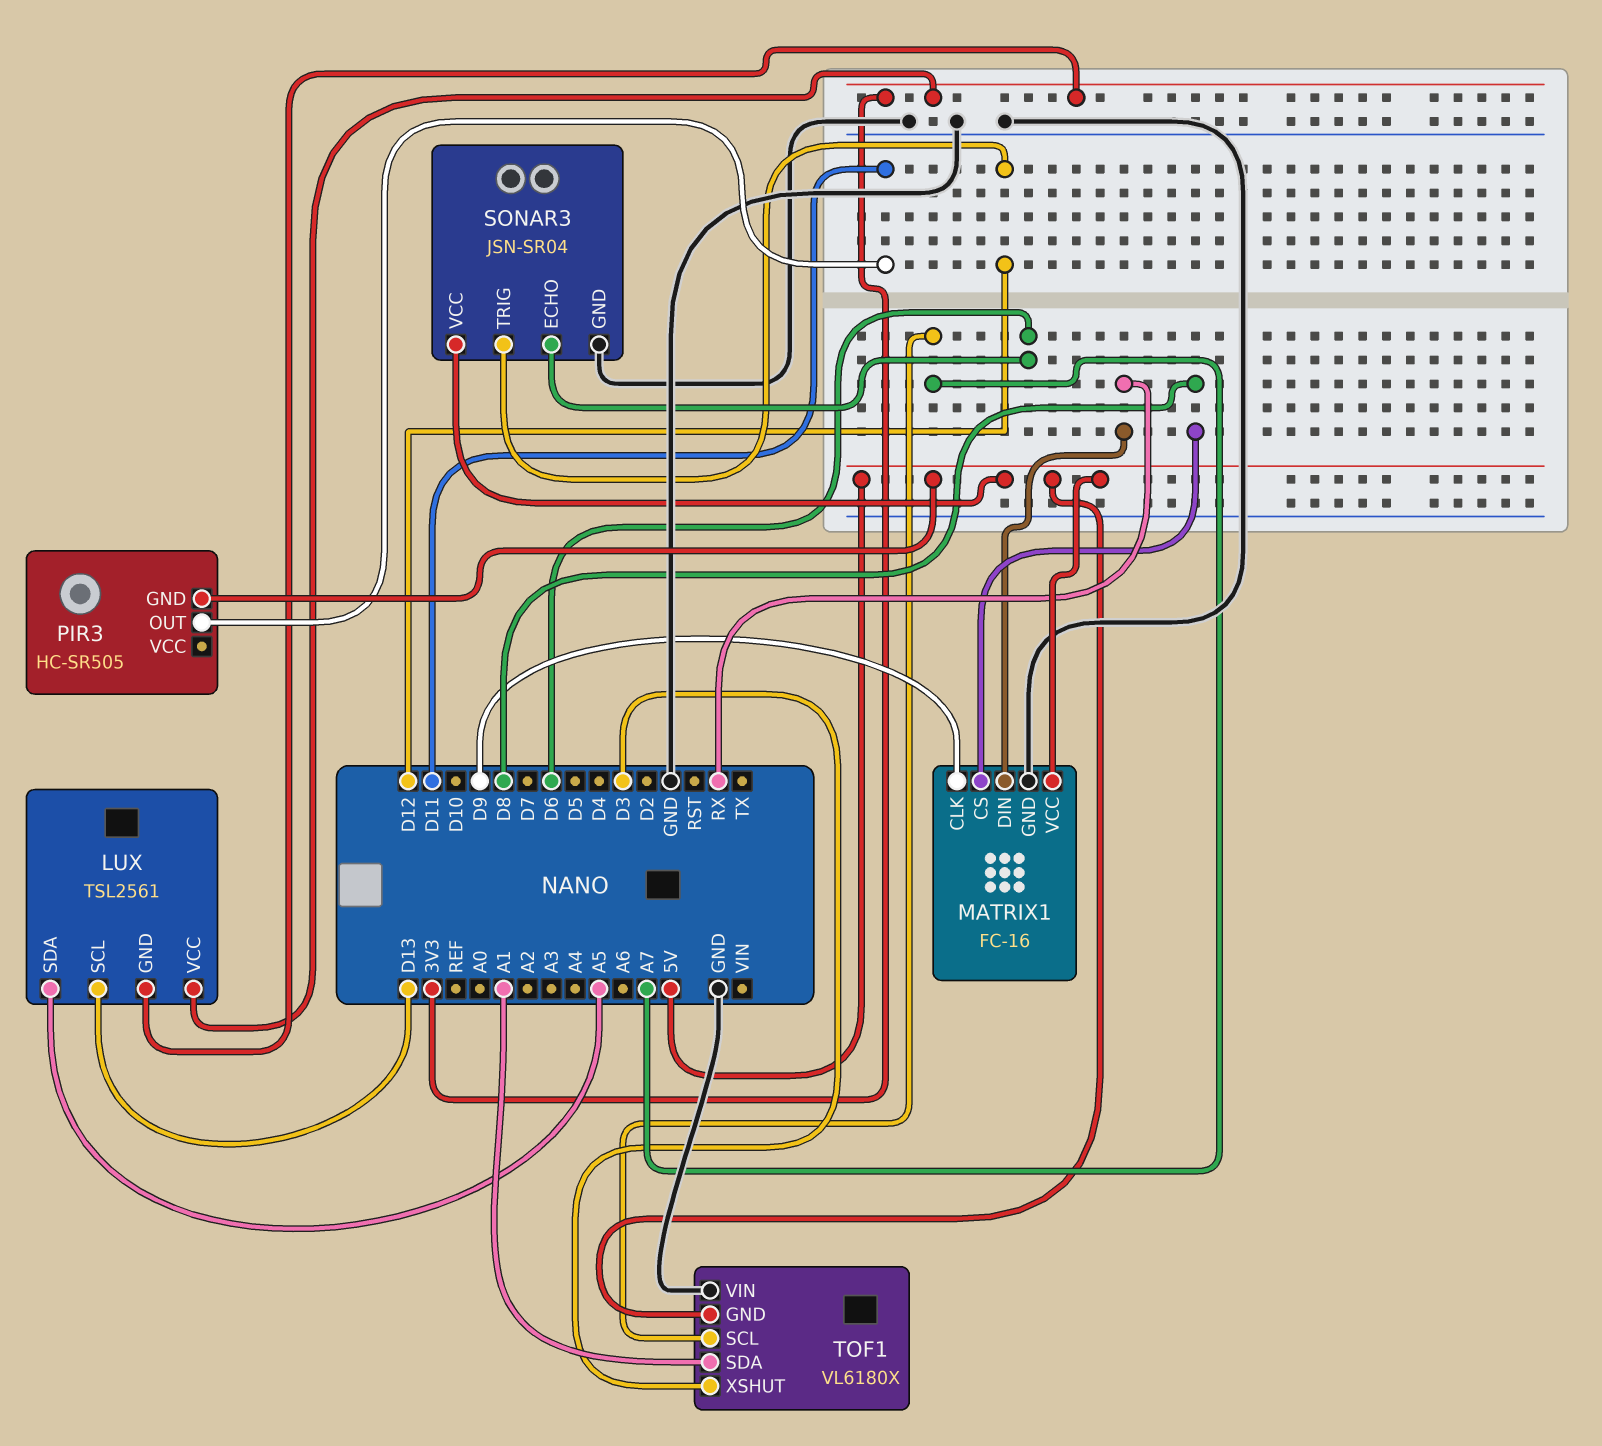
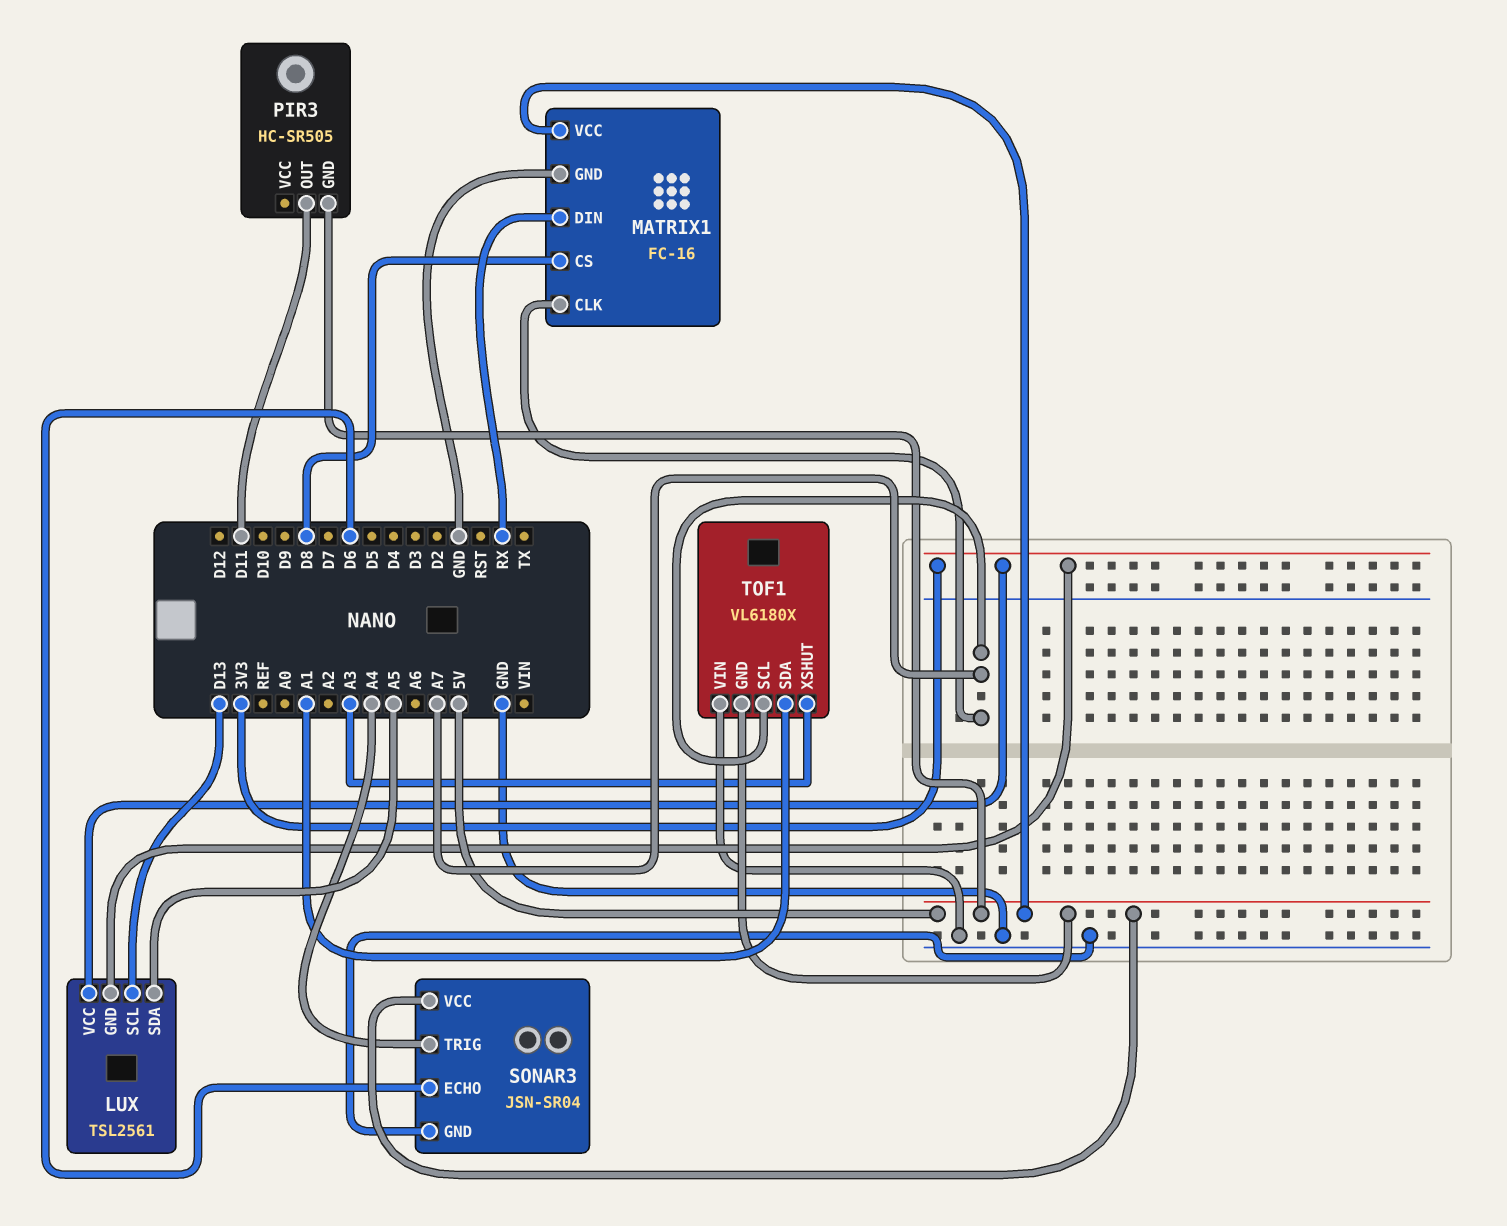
MATRIX1 pin CLK: D9 -> A7
SONAR3 pin TRIG: D12 -> A4
TOF1 pin XSHUT: D3 -> A3

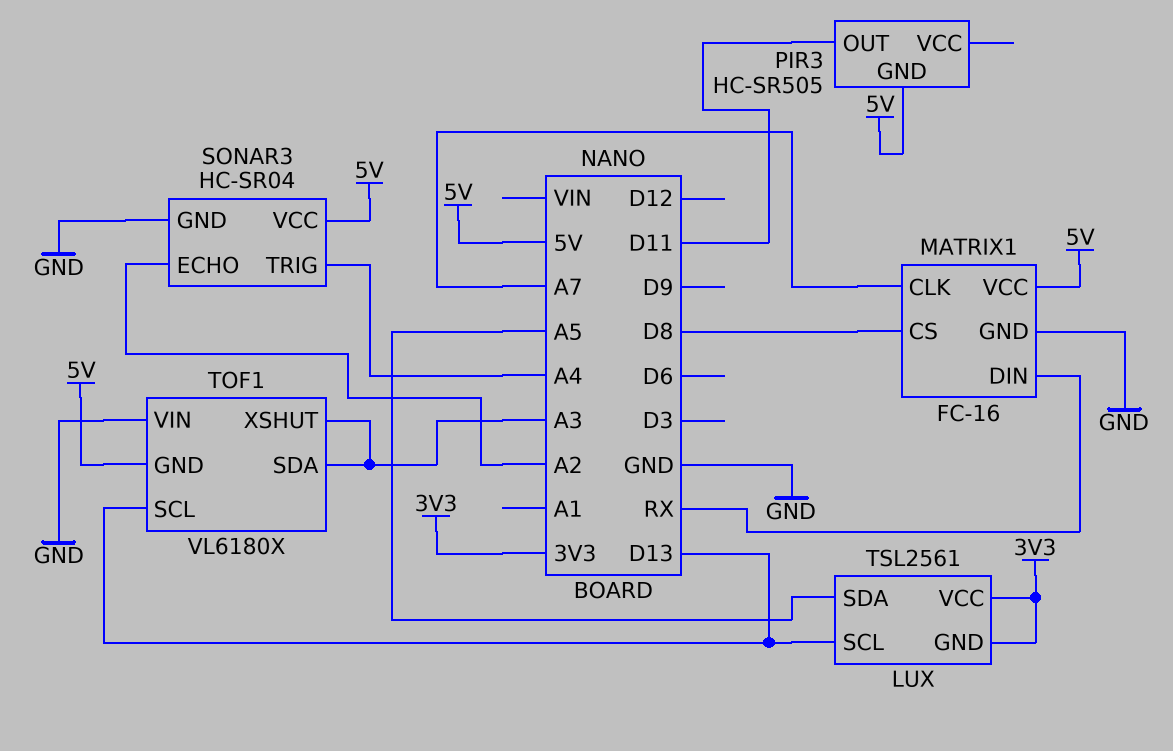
SONAR3: JSN-SR04 -> HC-SR04
SONAR3 pin ECHO: D6 -> A2
TOF1 pin SCL: A7 -> D13
TOF1 pin SDA: A1 -> A3

